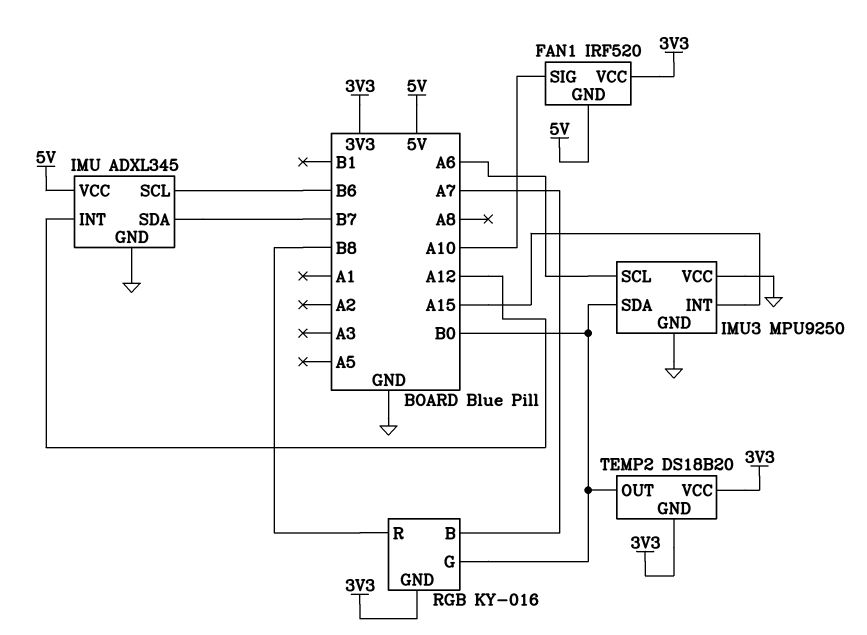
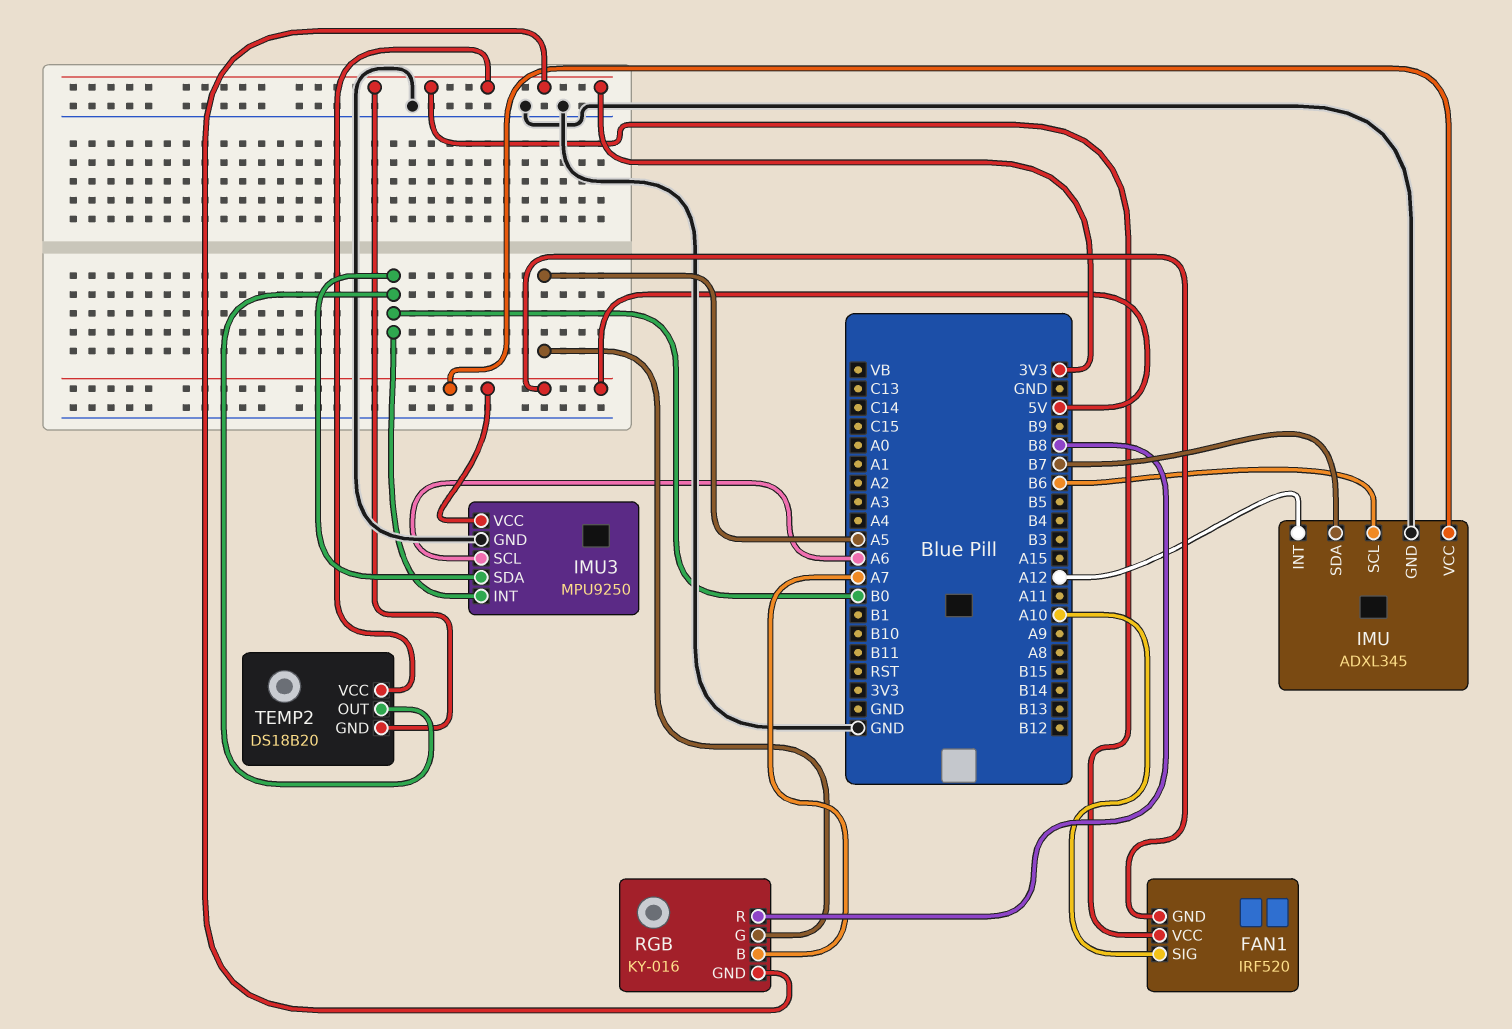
IMU3 pin INT: A15 -> B0
IMU3 pin VCC: GND -> 5V
RGB pin G: B0 -> A5

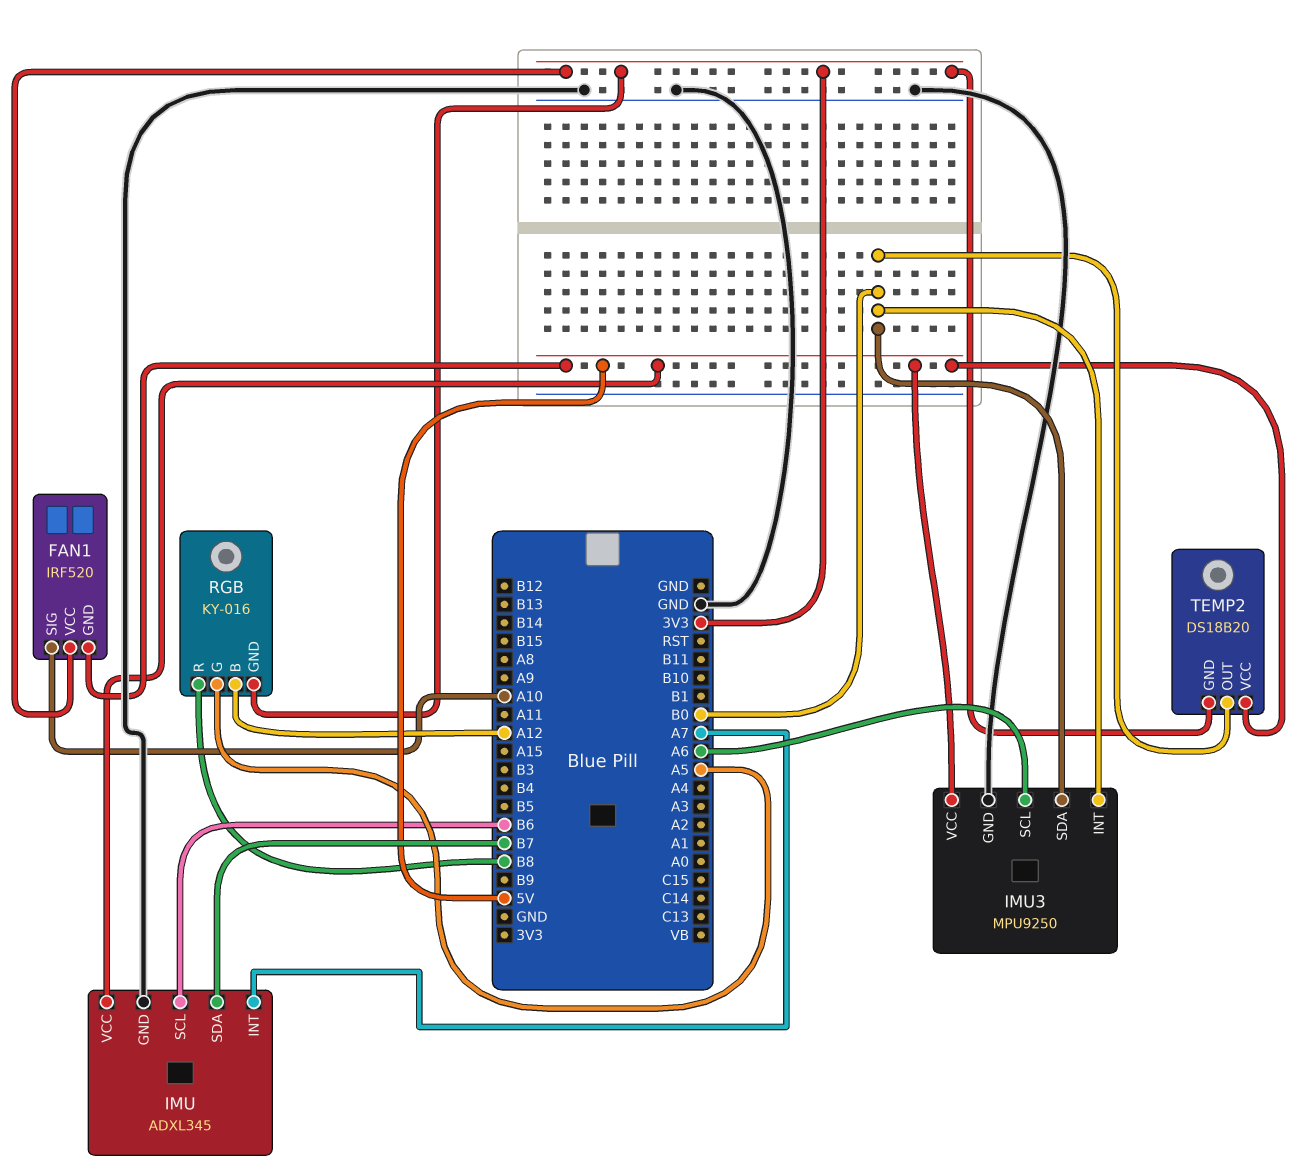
IMU pin INT: A12 -> A7
RGB pin B: A7 -> A12
TEMP2 pin VCC: 3V3 -> 5V

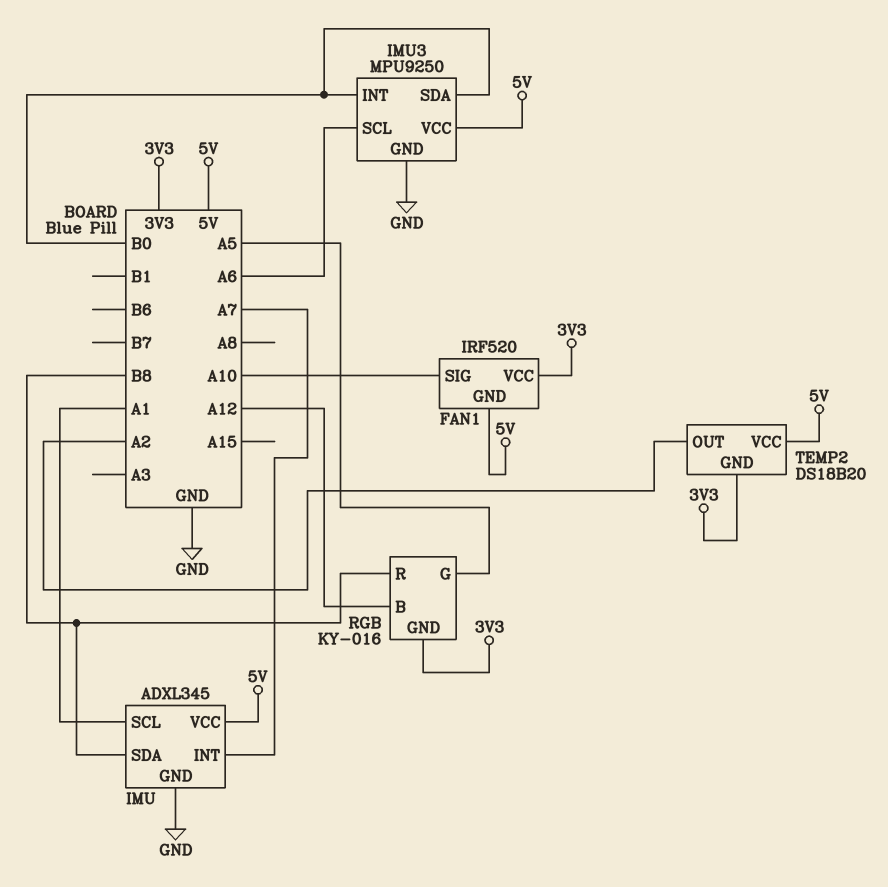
IMU pin SCL: B6 -> A1
IMU pin SDA: B7 -> B8
TEMP2 pin OUT: B0 -> A2

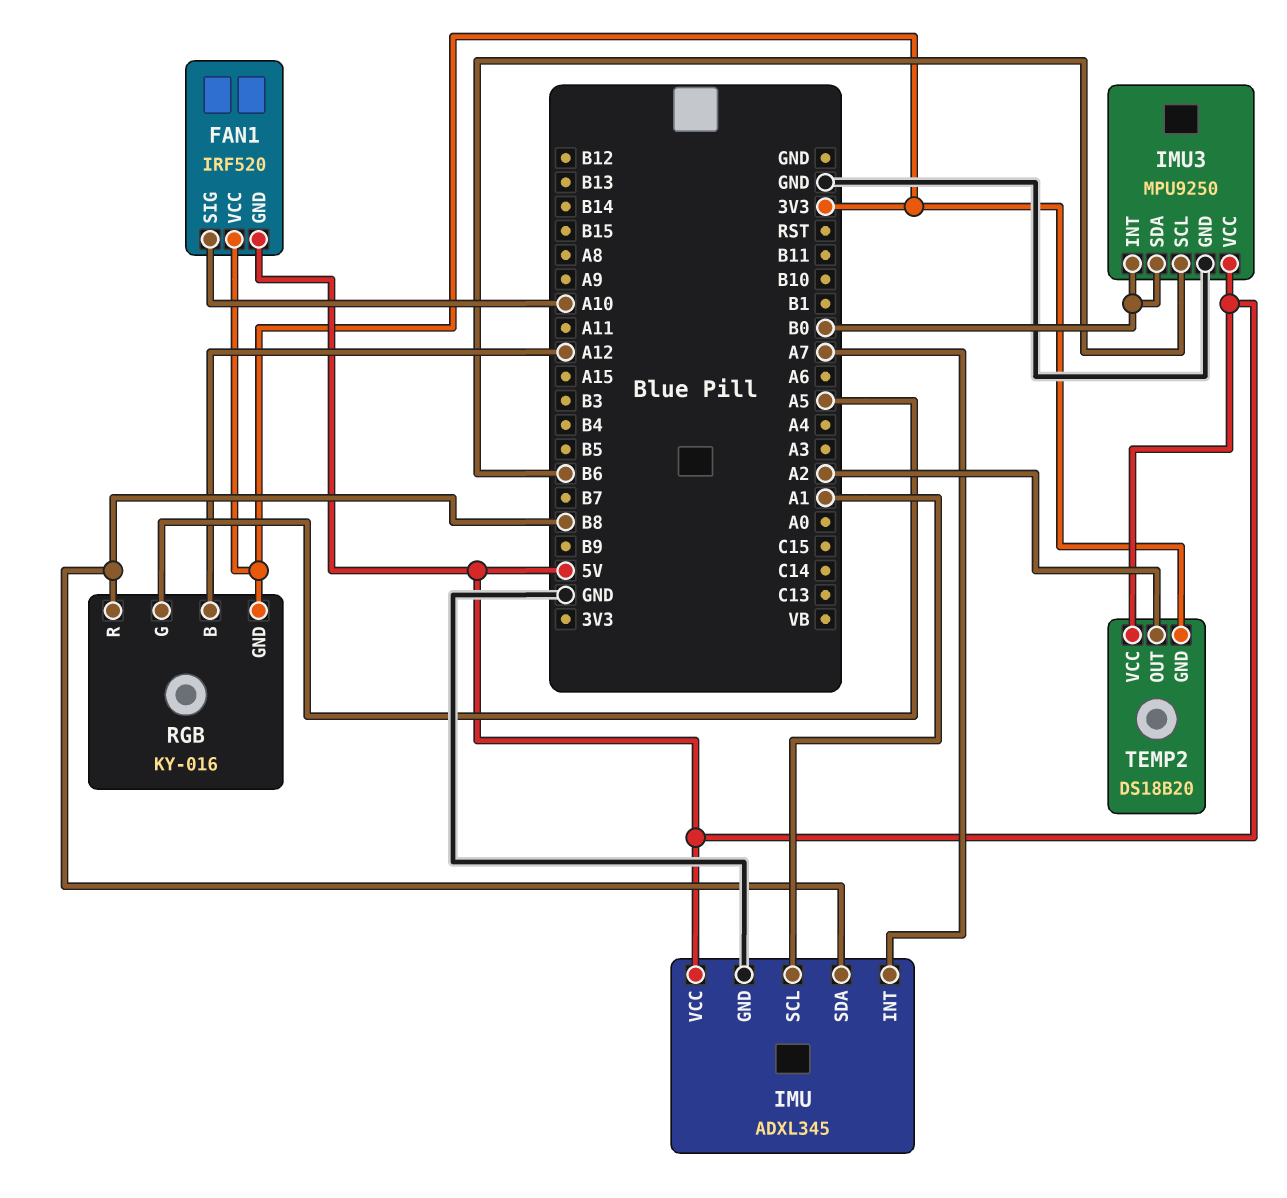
IMU3 pin SCL: A6 -> B6

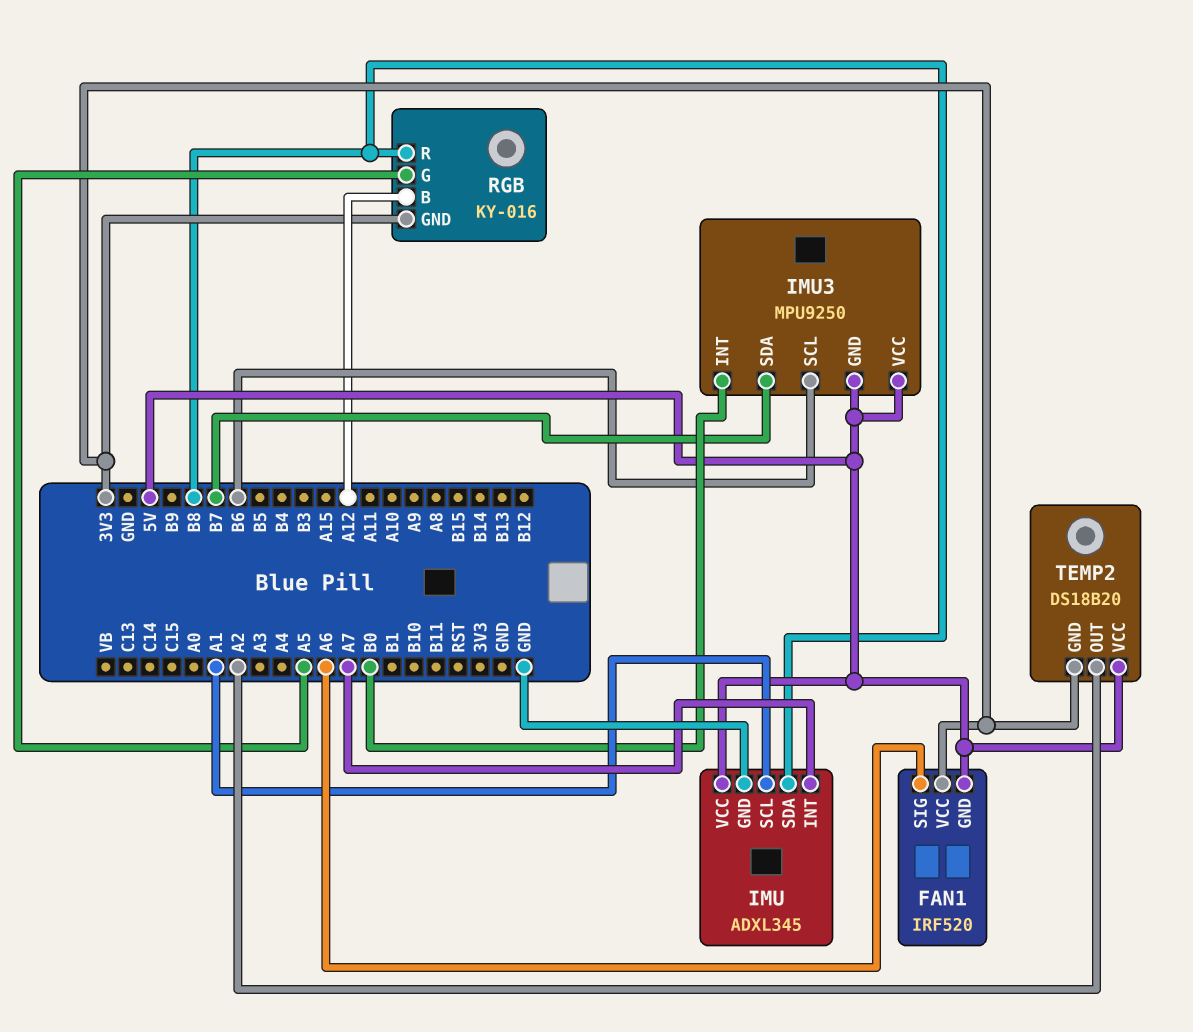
FAN1 pin SIG: A10 -> A6
IMU3 pin GND: GND -> 5V
IMU3 pin SDA: B0 -> B7

